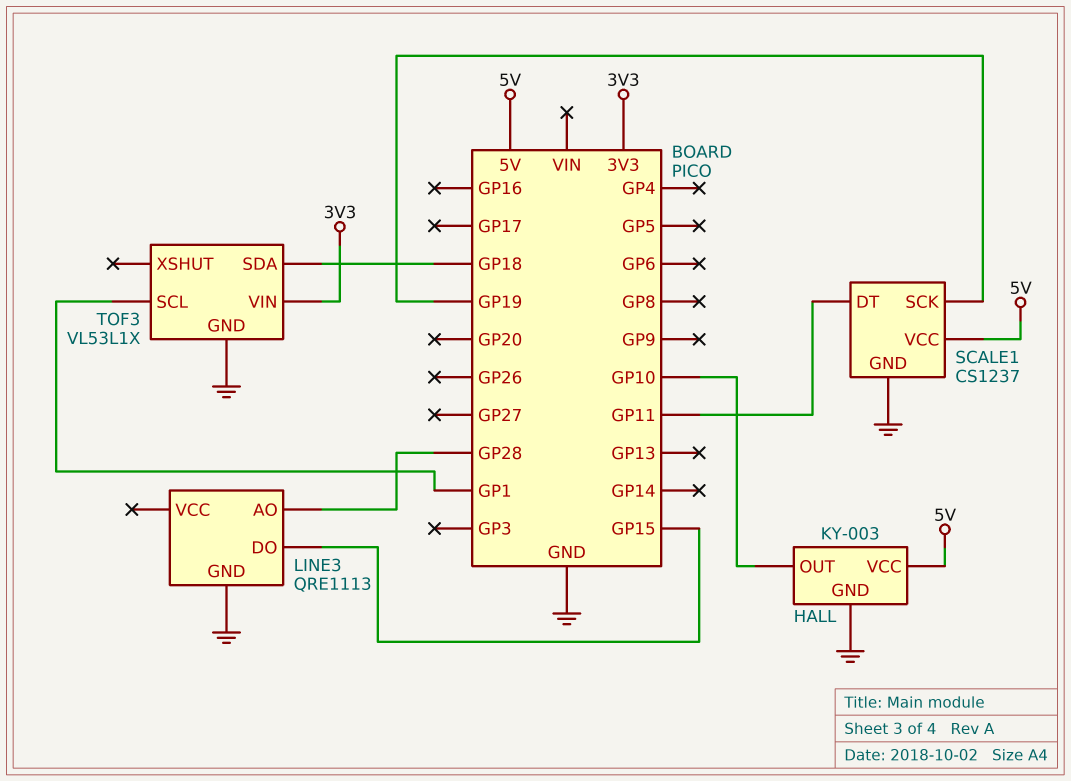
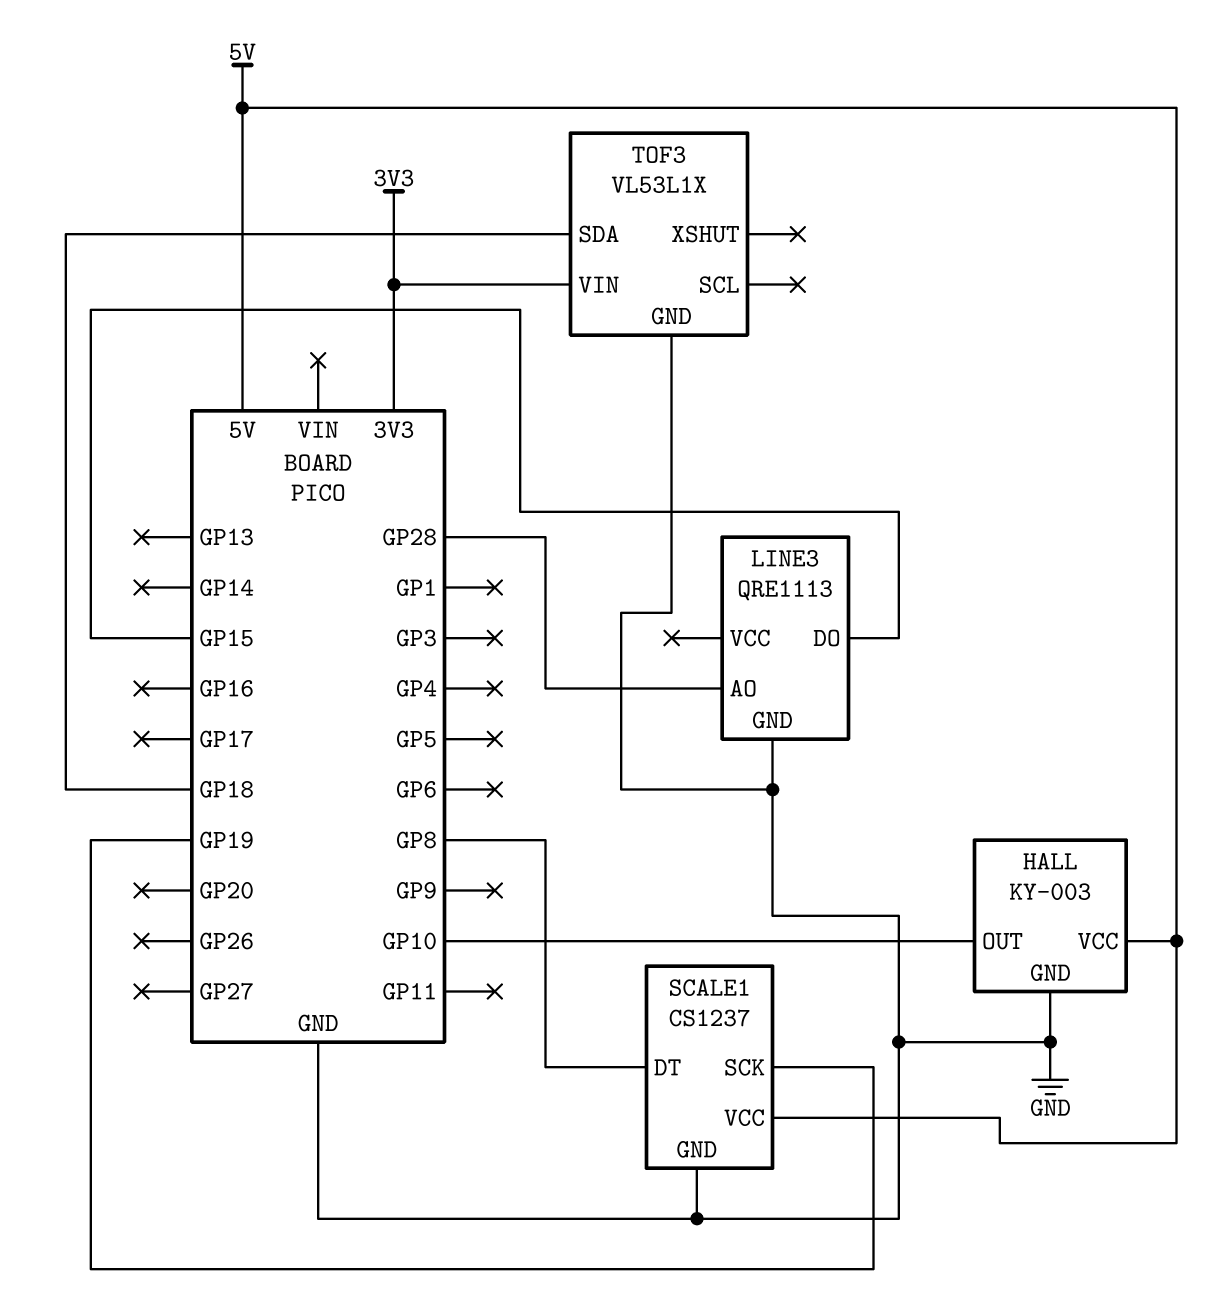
SCALE1 pin DT: GP11 -> GP8
TOF3 pin SCL: GP1 -> none

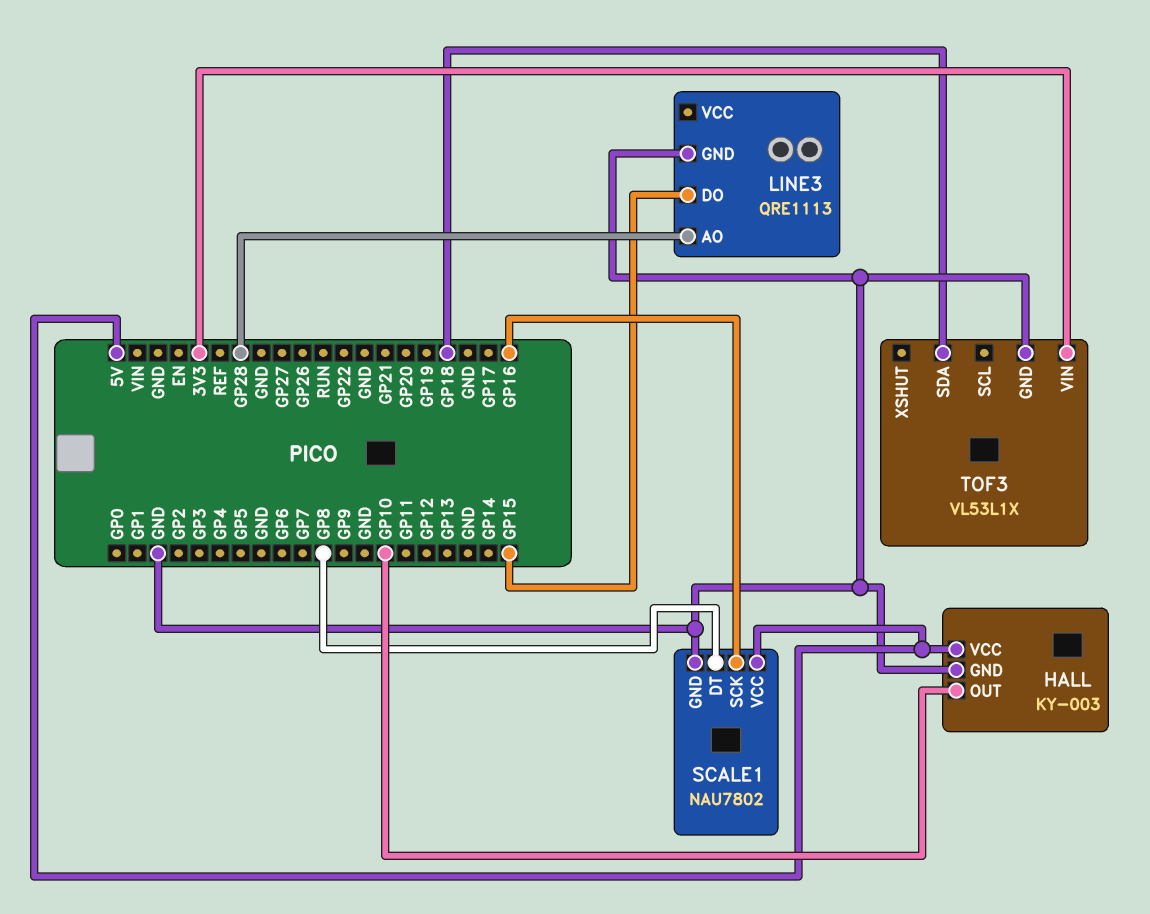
SCALE1: CS1237 -> NAU7802
SCALE1 pin SCK: GP19 -> GP16

